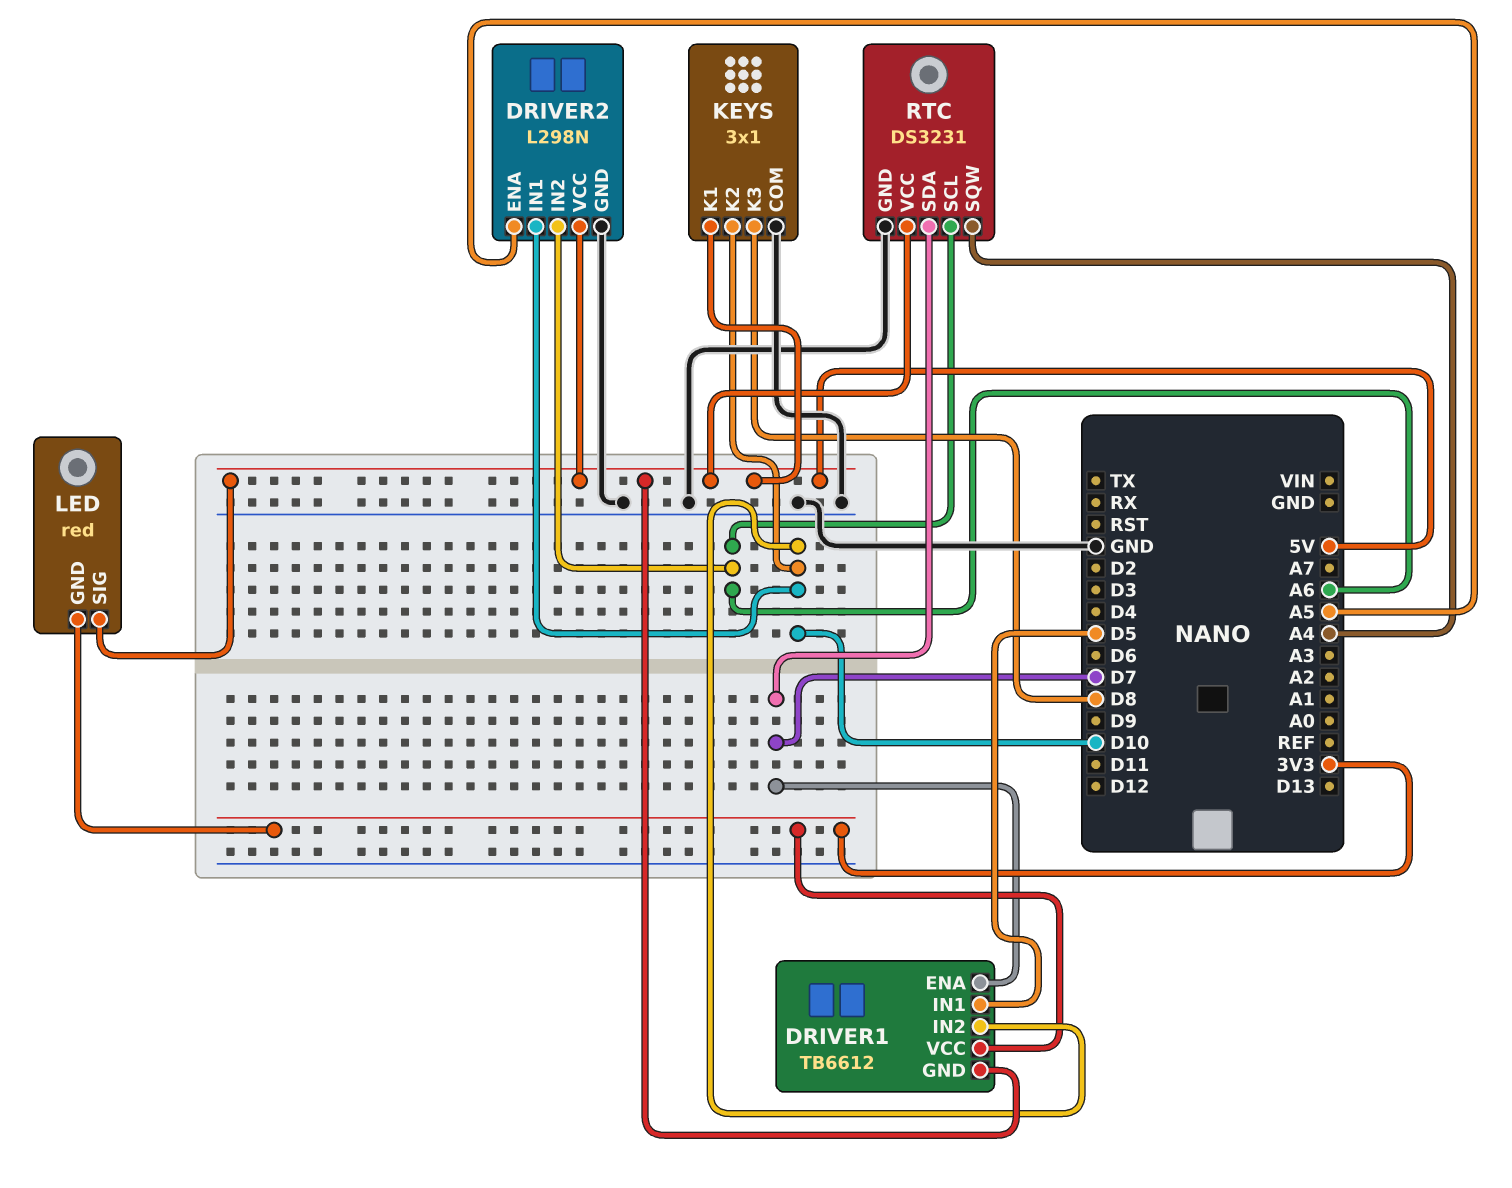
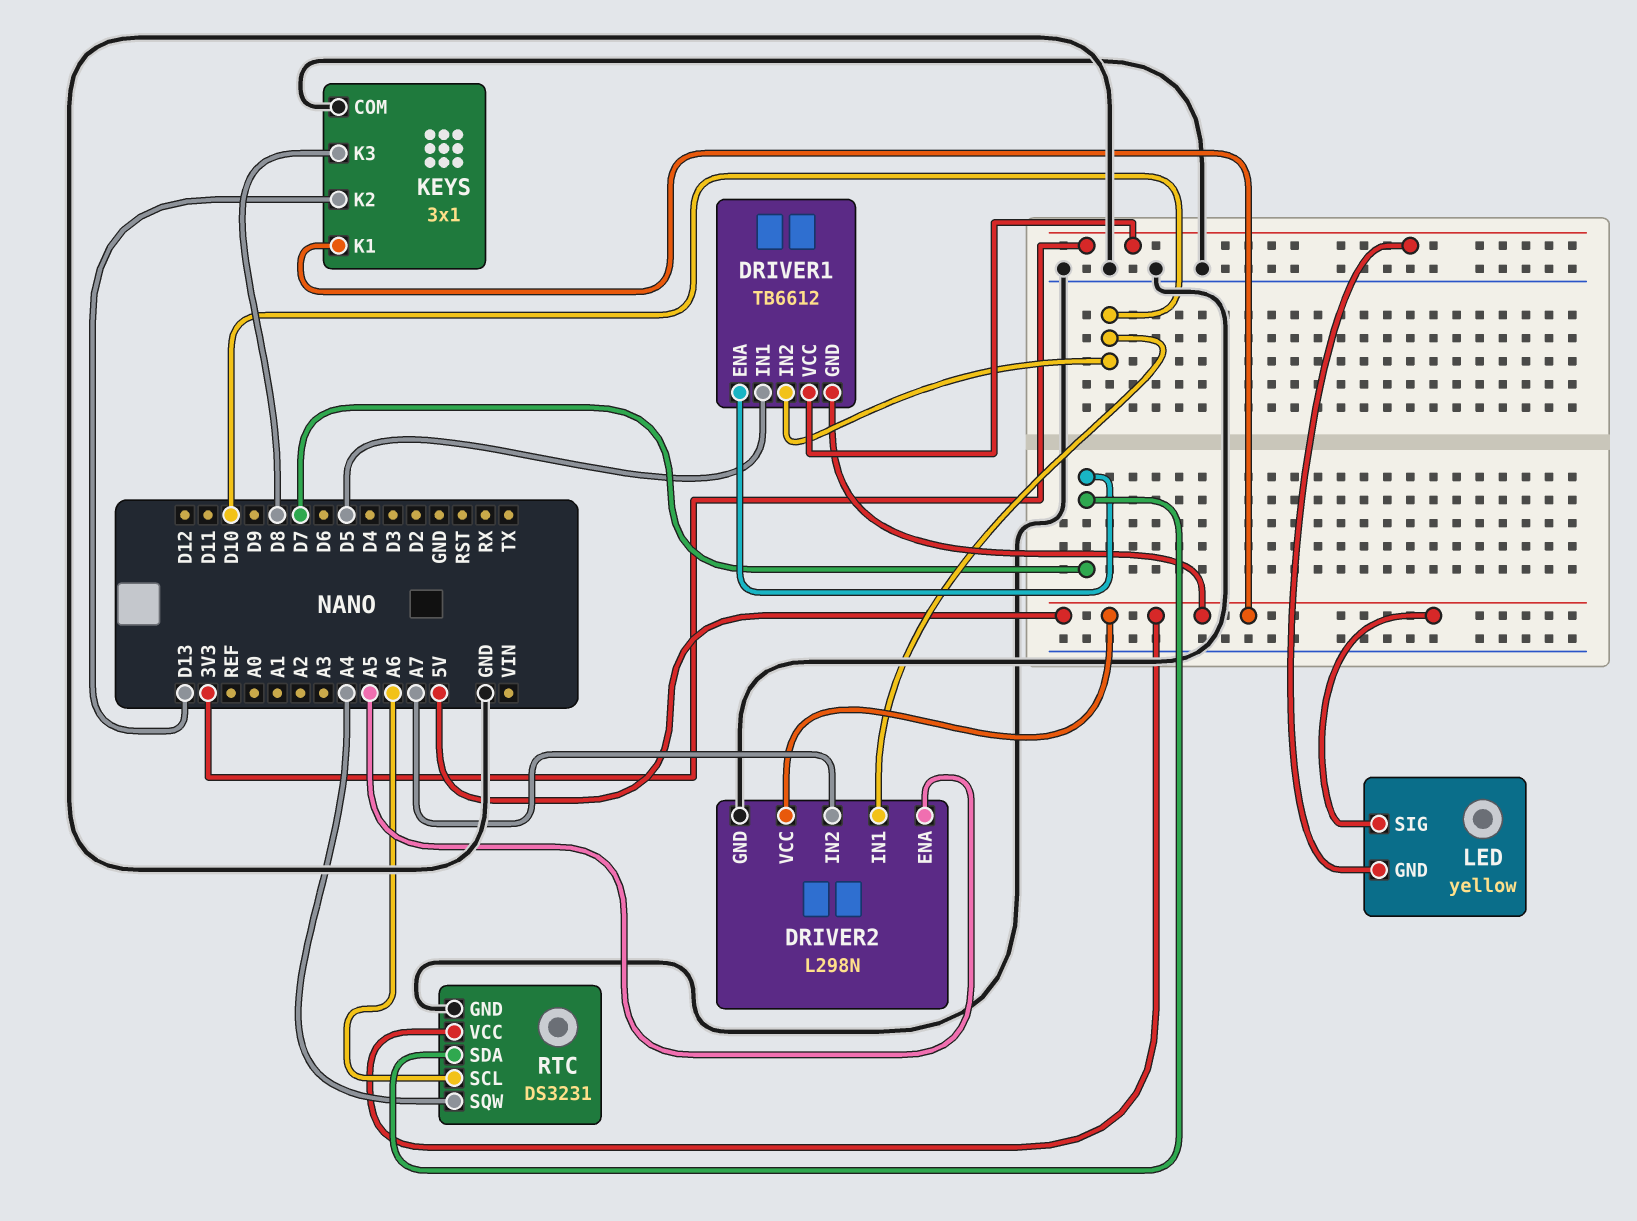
DRIVER2 pin IN2: A6 -> A7
KEYS pin K2: D10 -> D13
LED: red -> yellow

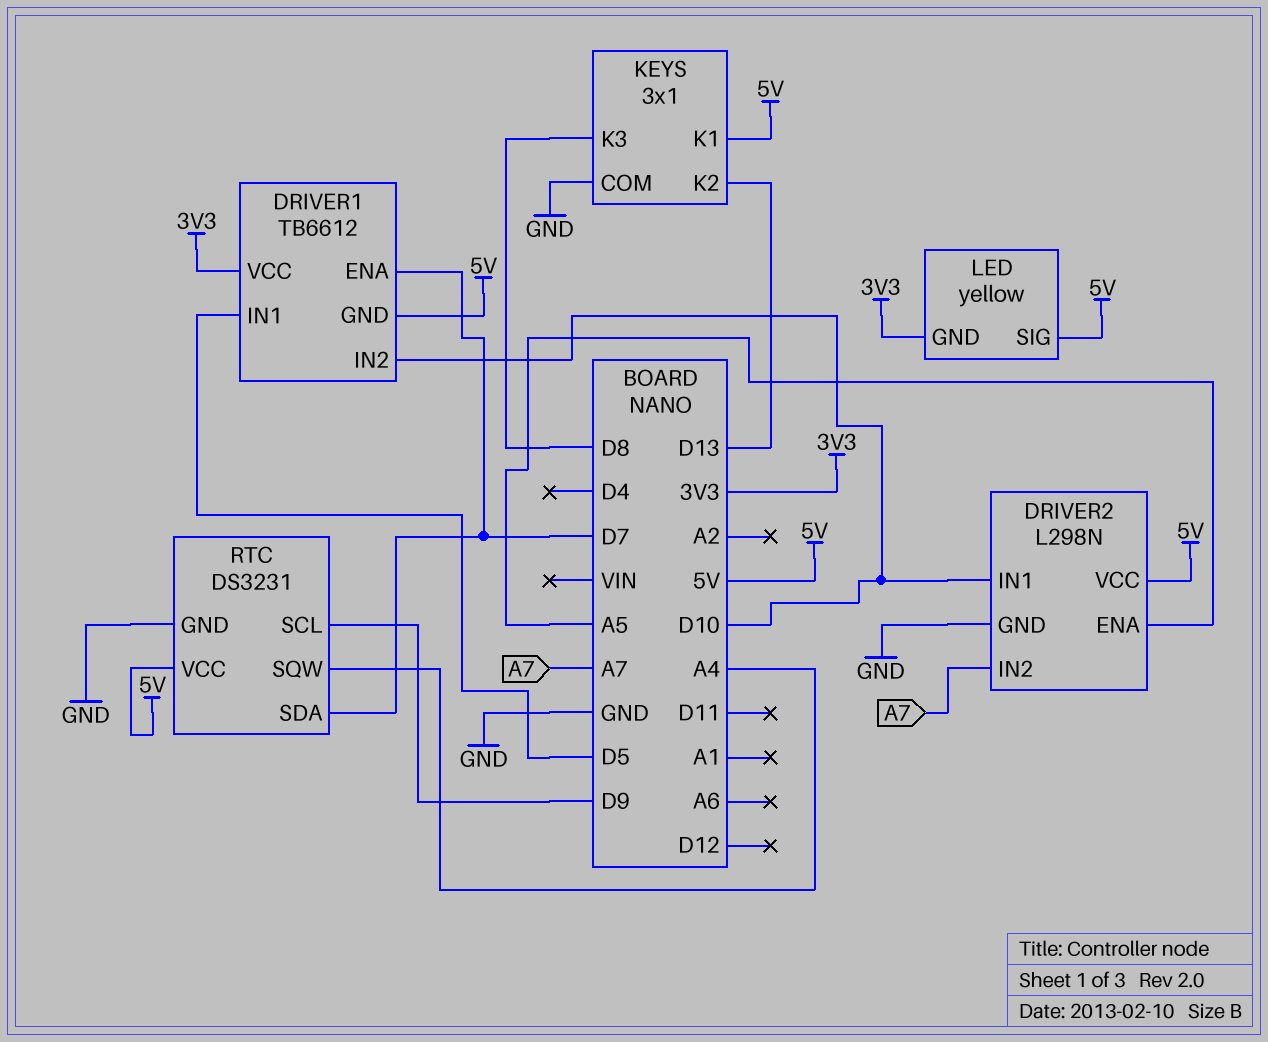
RTC pin SCL: A6 -> D9

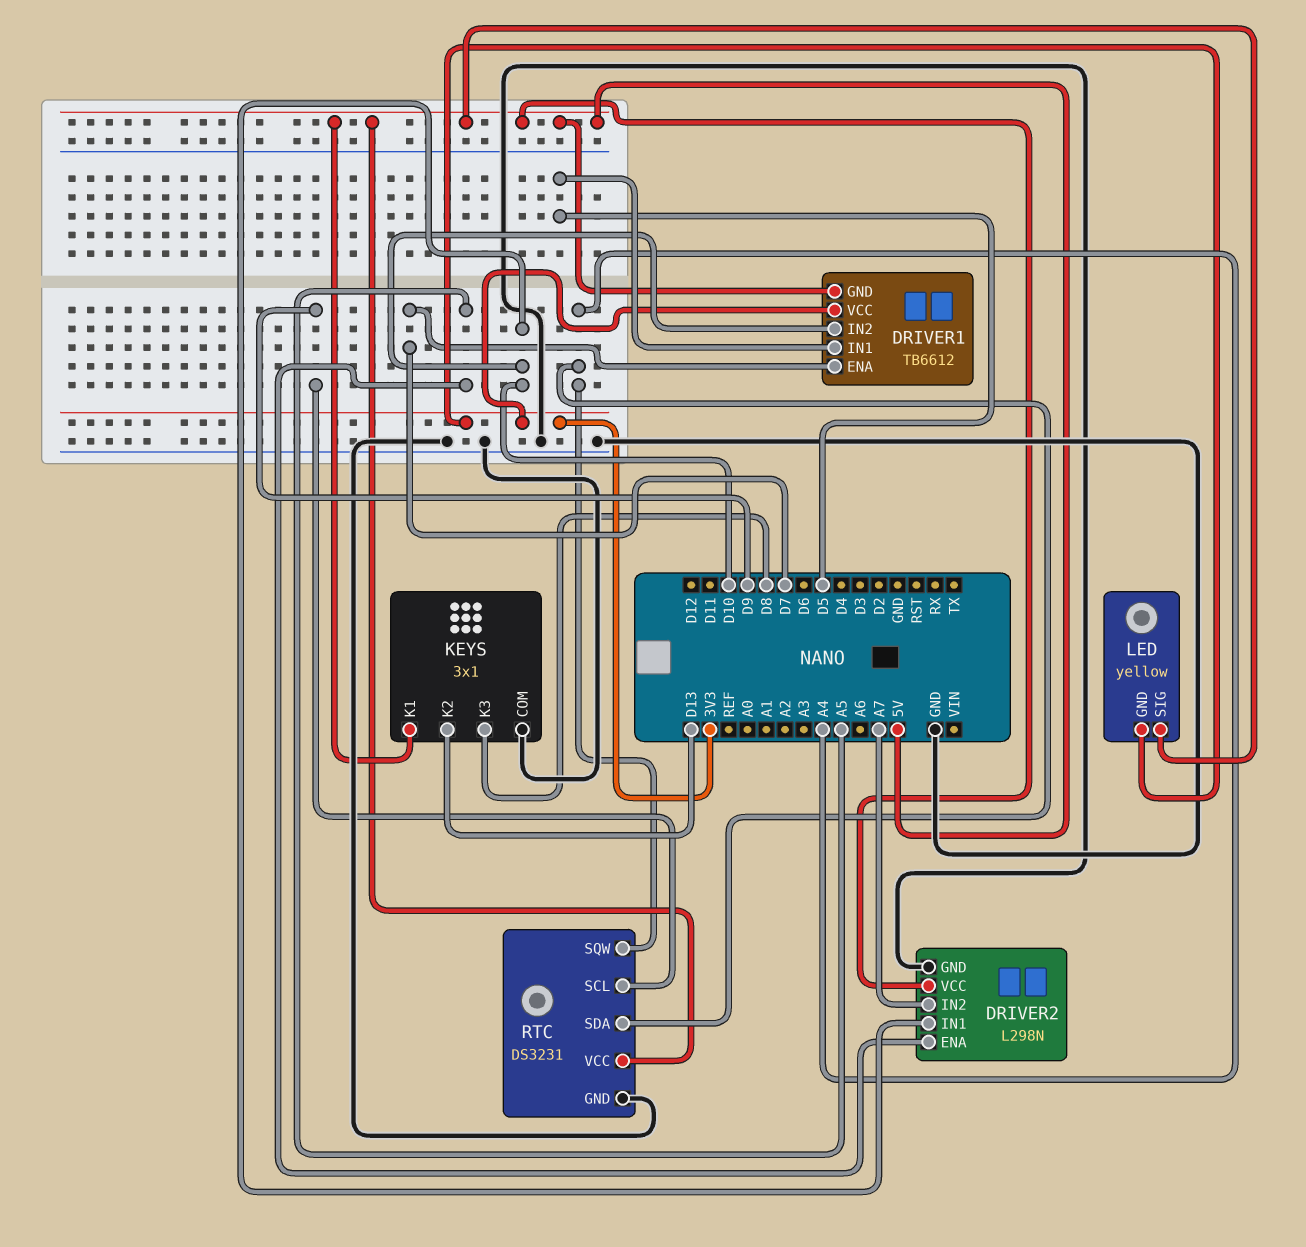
RTC pin SDA: D7 -> A4

